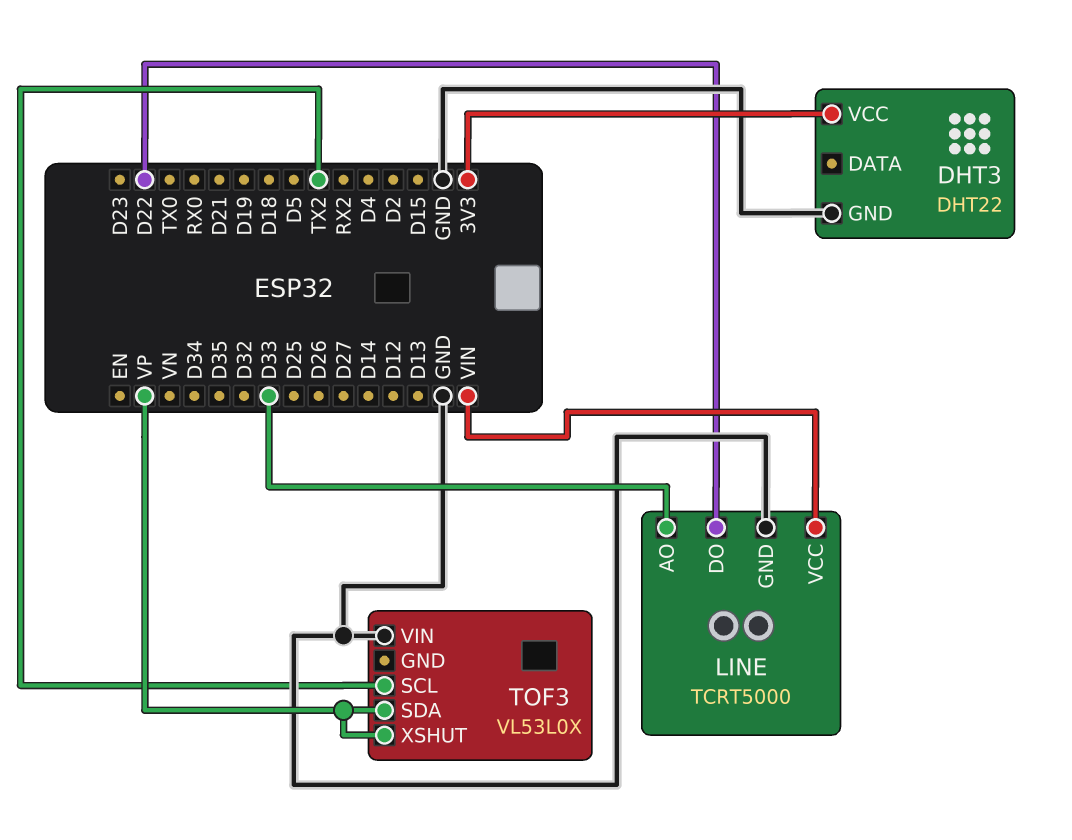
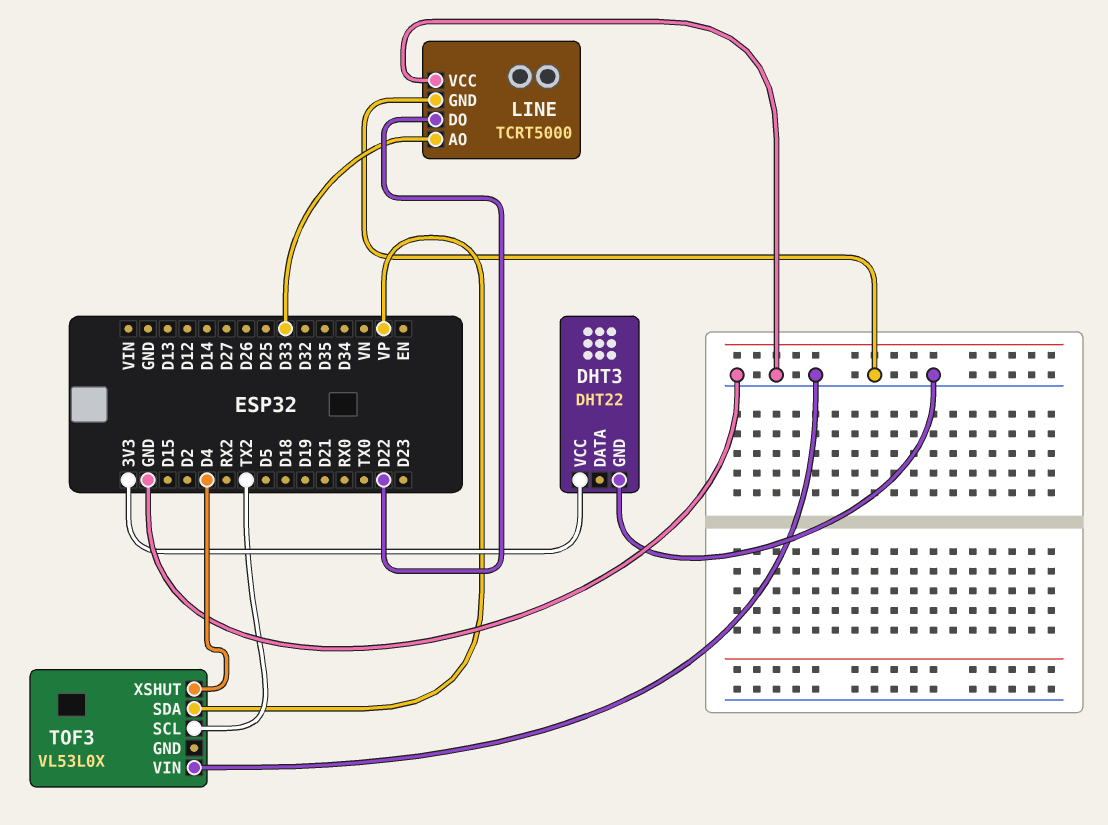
LINE pin VCC: VIN -> GND
TOF3 pin XSHUT: VP -> D4

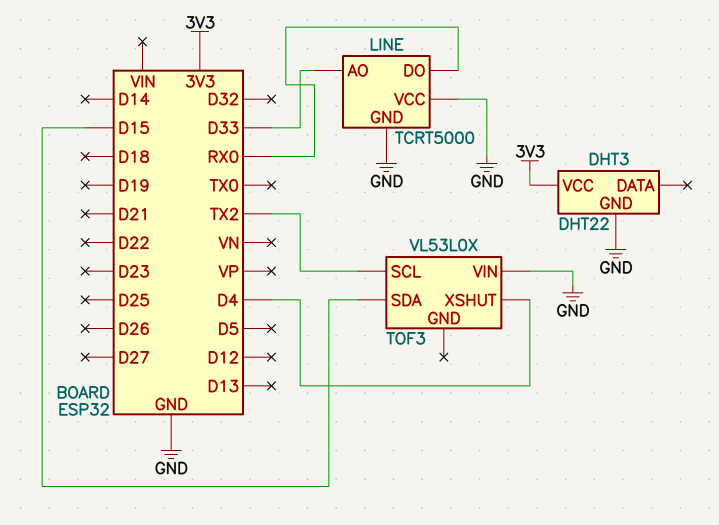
LINE pin DO: D22 -> RX0
TOF3 pin SDA: VP -> D15

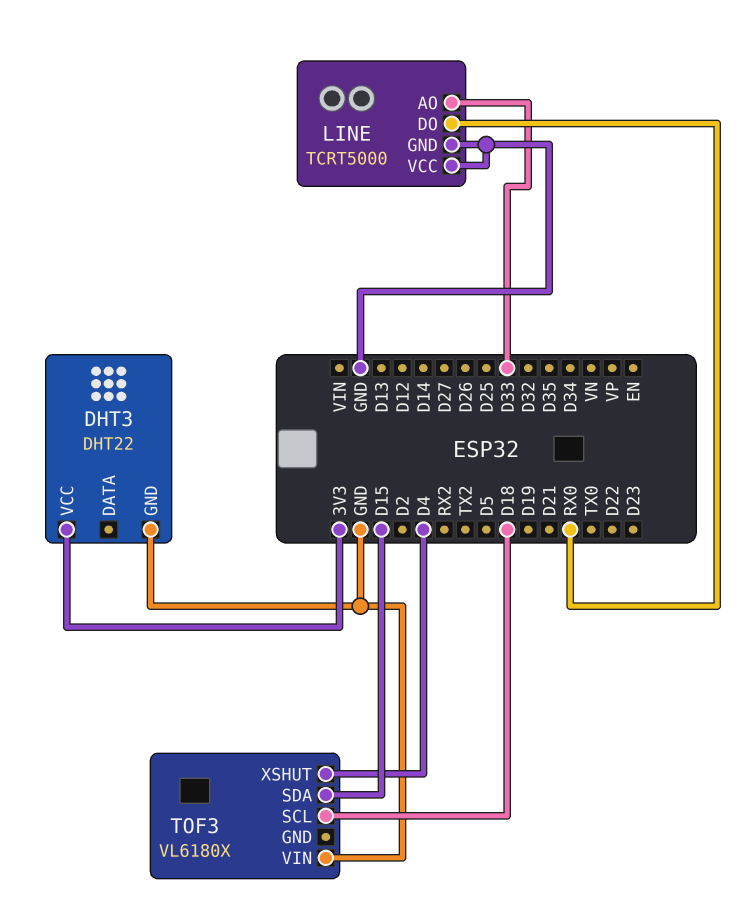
TOF3: VL53L0X -> VL6180X
TOF3 pin SCL: TX2 -> D18

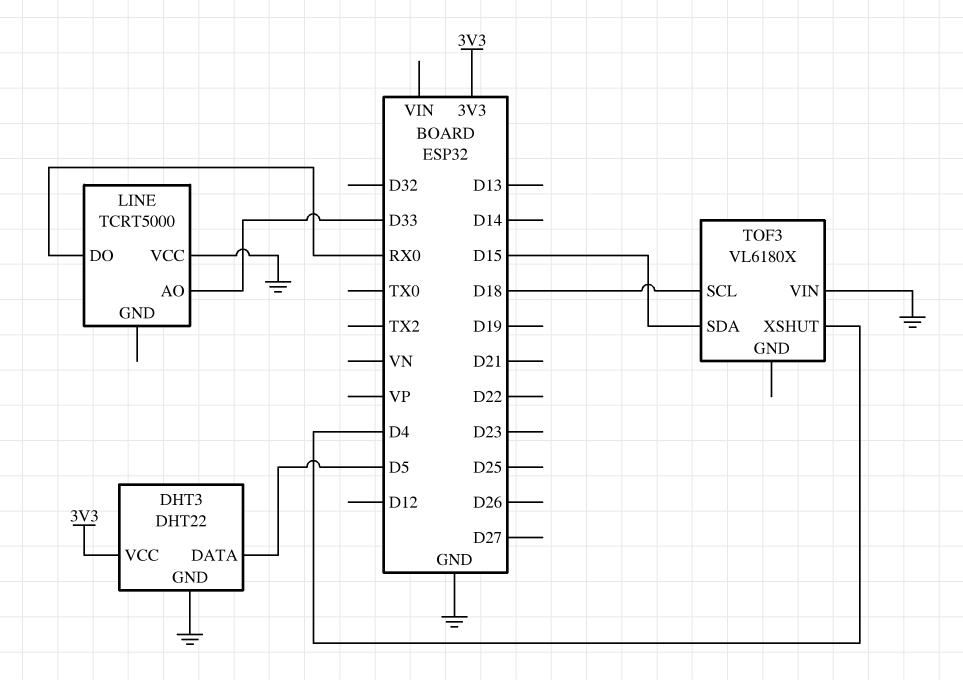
DHT3 pin DATA: none -> D5
LINE pin GND: GND -> none

